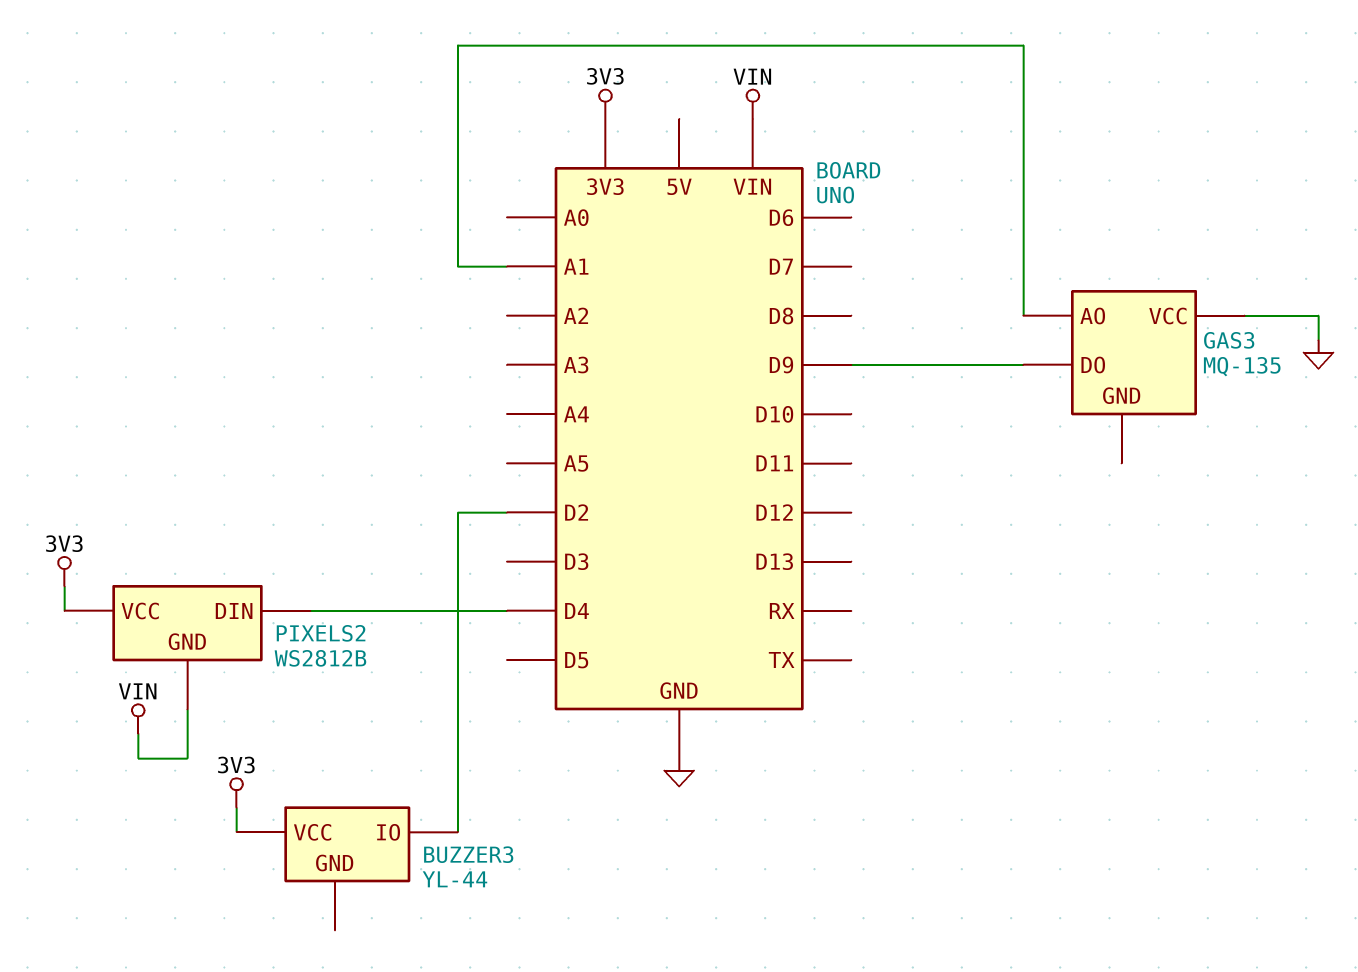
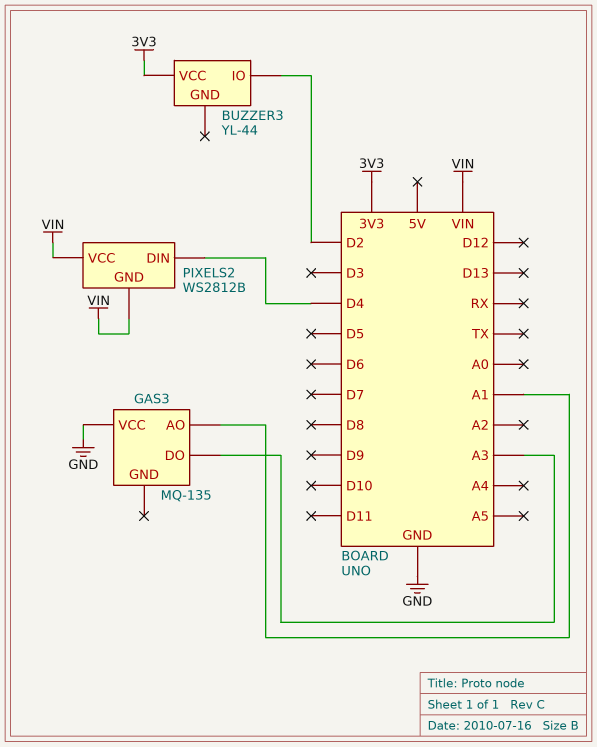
GAS3 pin DO: D9 -> A3
PIXELS2 pin VCC: 3V3 -> VIN

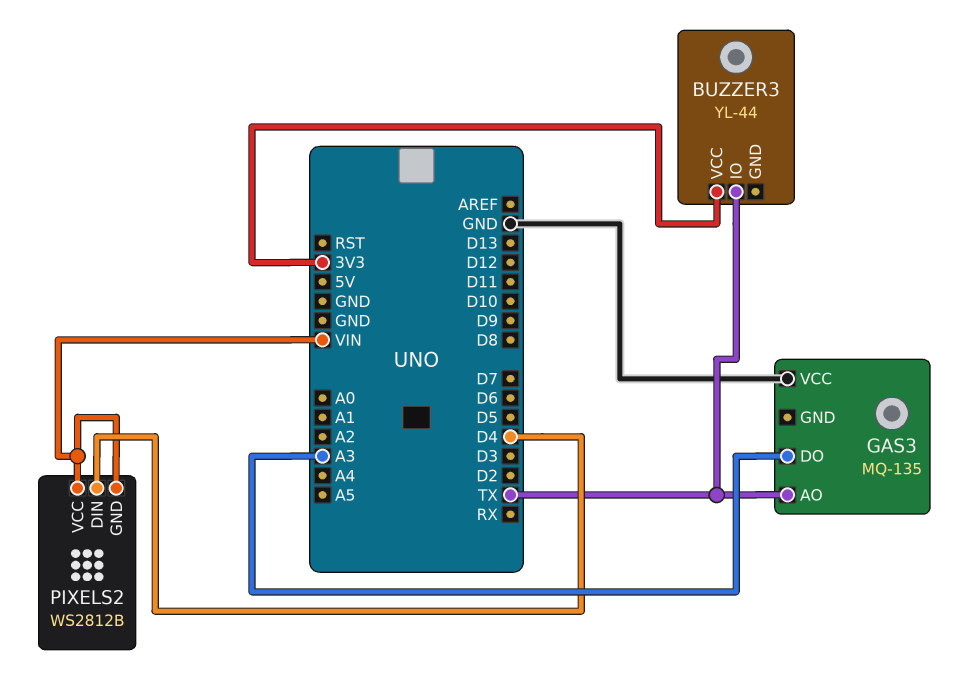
BUZZER3 pin IO: D2 -> TX
GAS3 pin AO: A1 -> TX

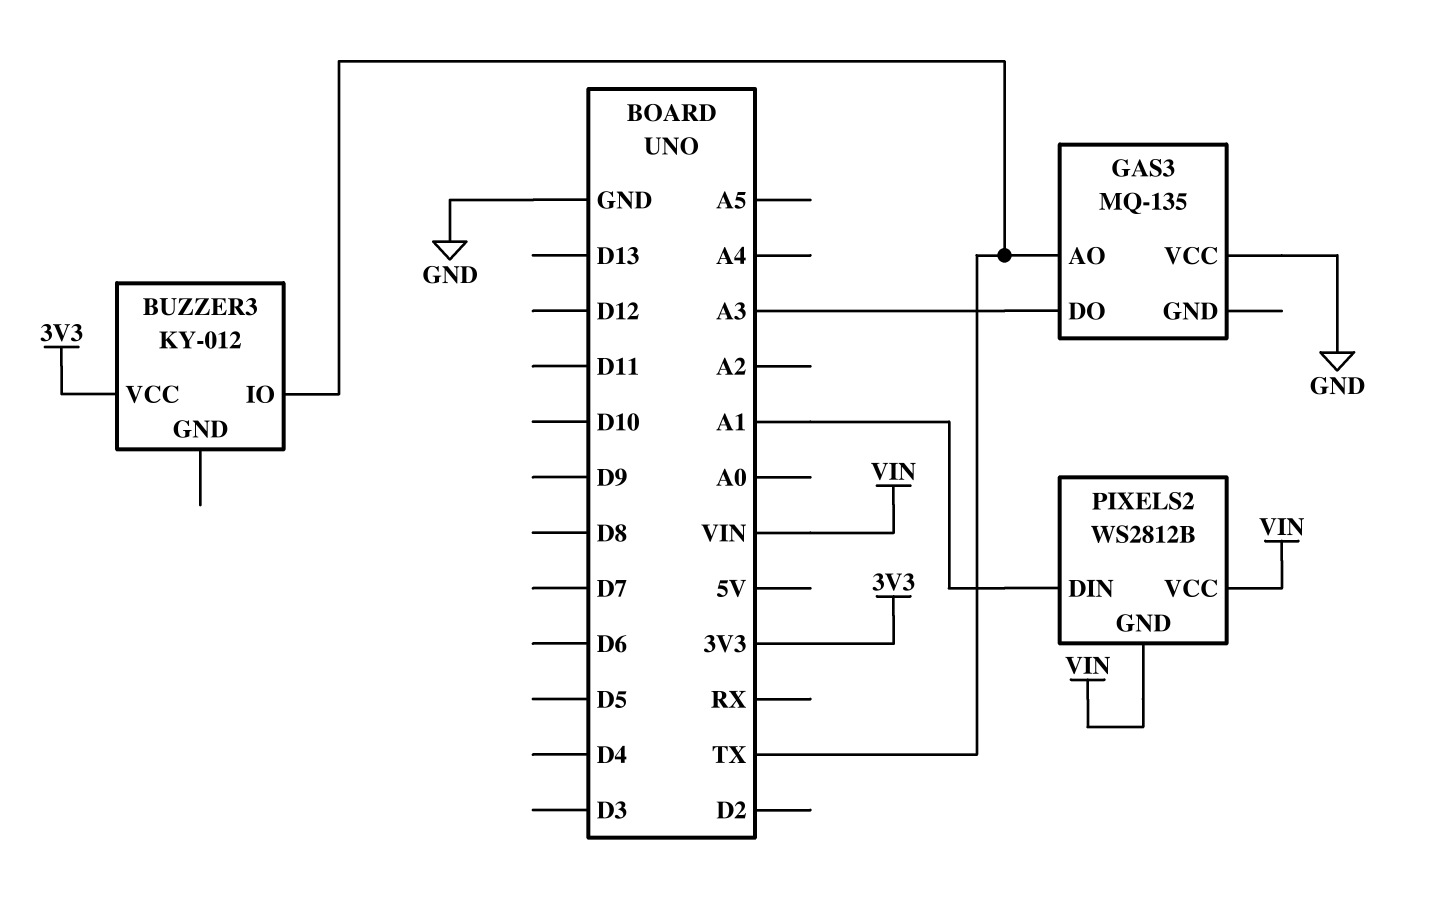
BUZZER3: YL-44 -> KY-012
PIXELS2 pin DIN: D4 -> A1

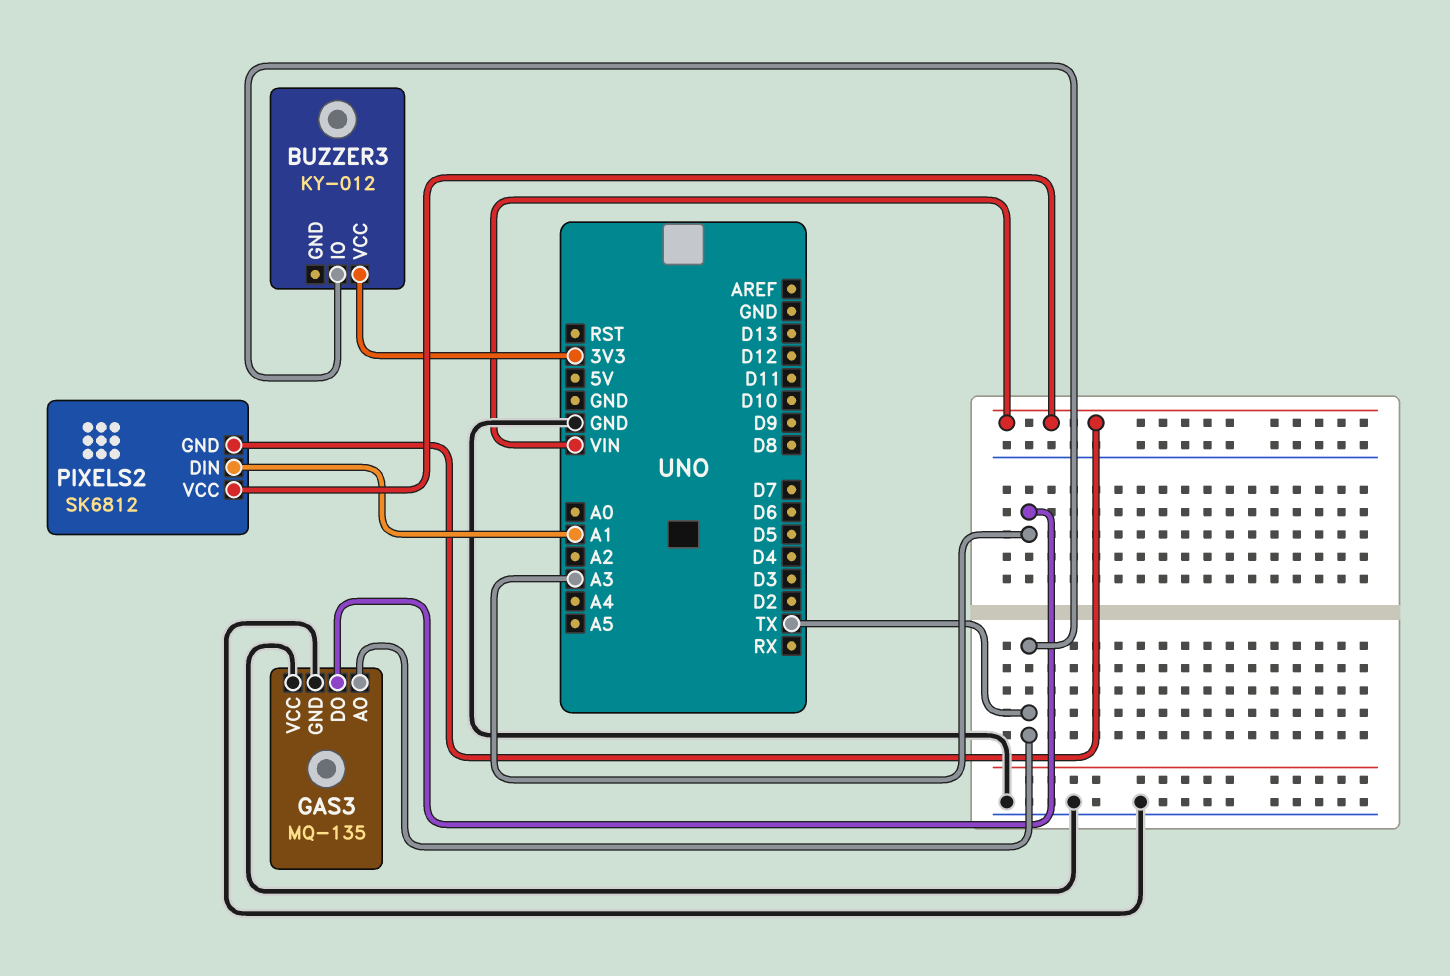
GAS3 pin GND: none -> GND
PIXELS2: WS2812B -> SK6812

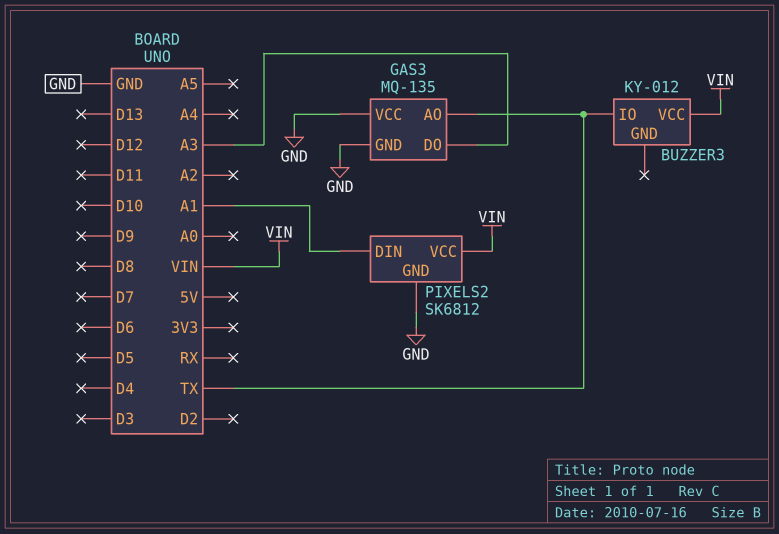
BUZZER3 pin VCC: 3V3 -> VIN
PIXELS2 pin GND: VIN -> GND

